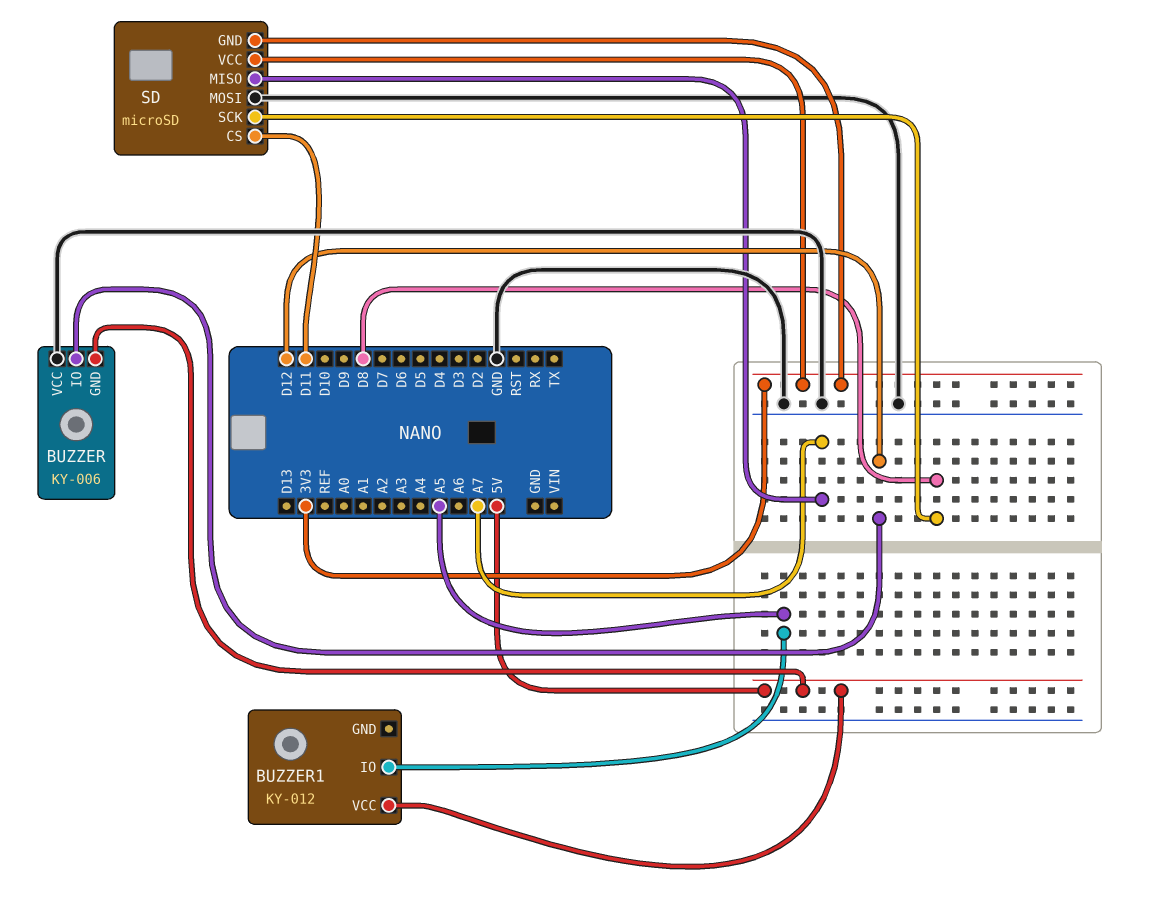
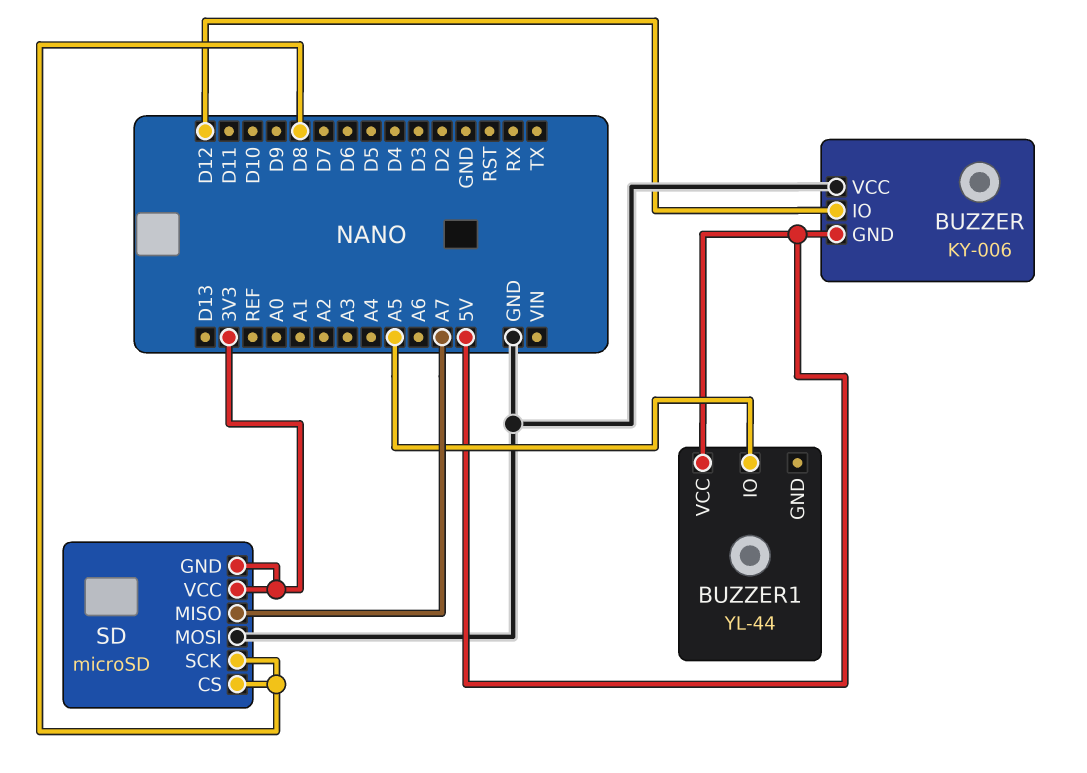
BUZZER1: KY-012 -> YL-44
SD pin CS: D11 -> D8

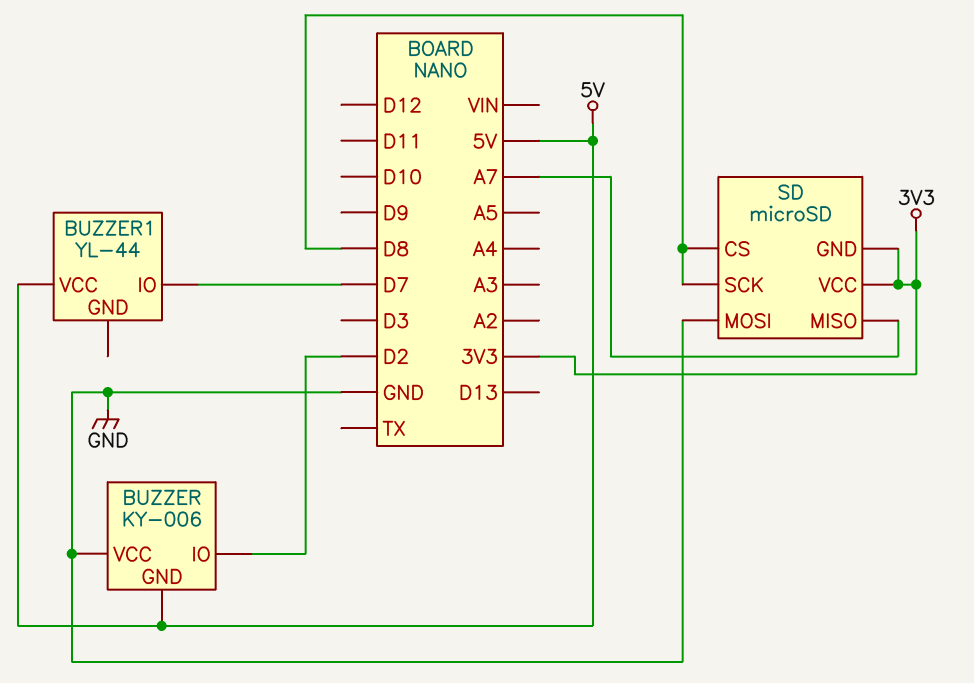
BUZZER pin IO: D12 -> D2
BUZZER1 pin IO: A5 -> D7

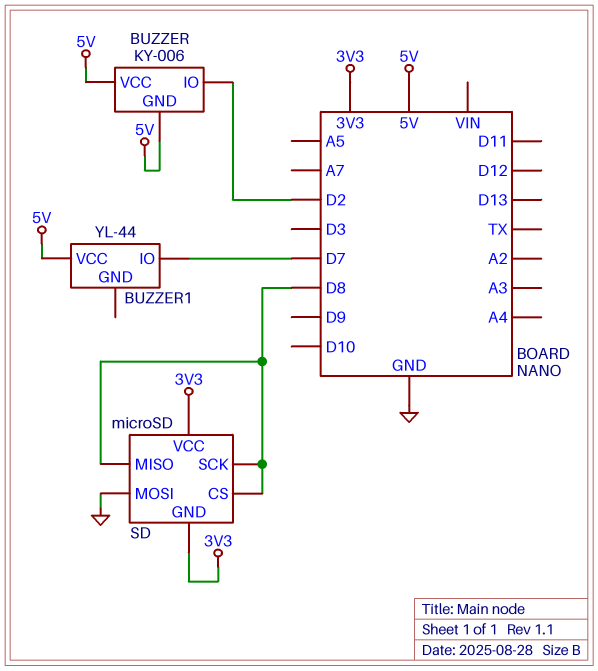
BUZZER pin VCC: GND -> 5V
SD pin MISO: A7 -> D8

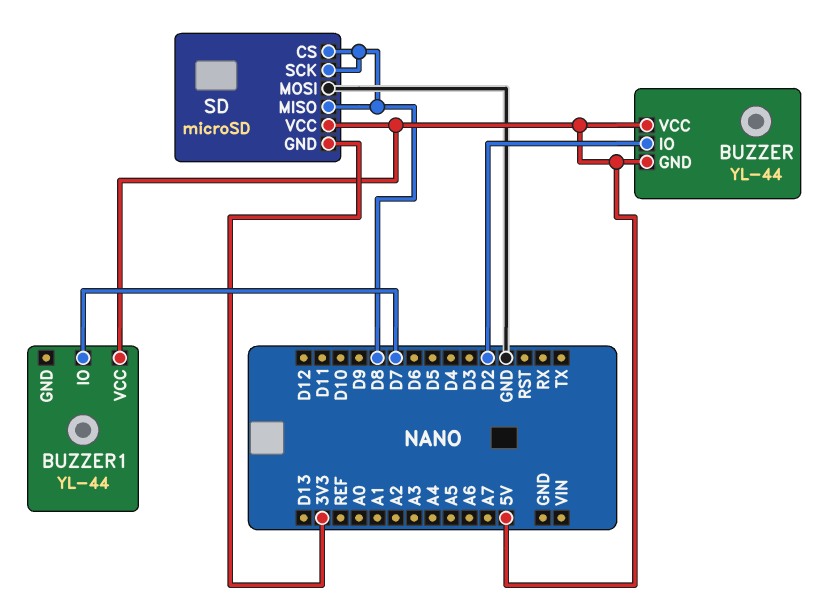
BUZZER: KY-006 -> YL-44
SD pin VCC: 3V3 -> 5V

